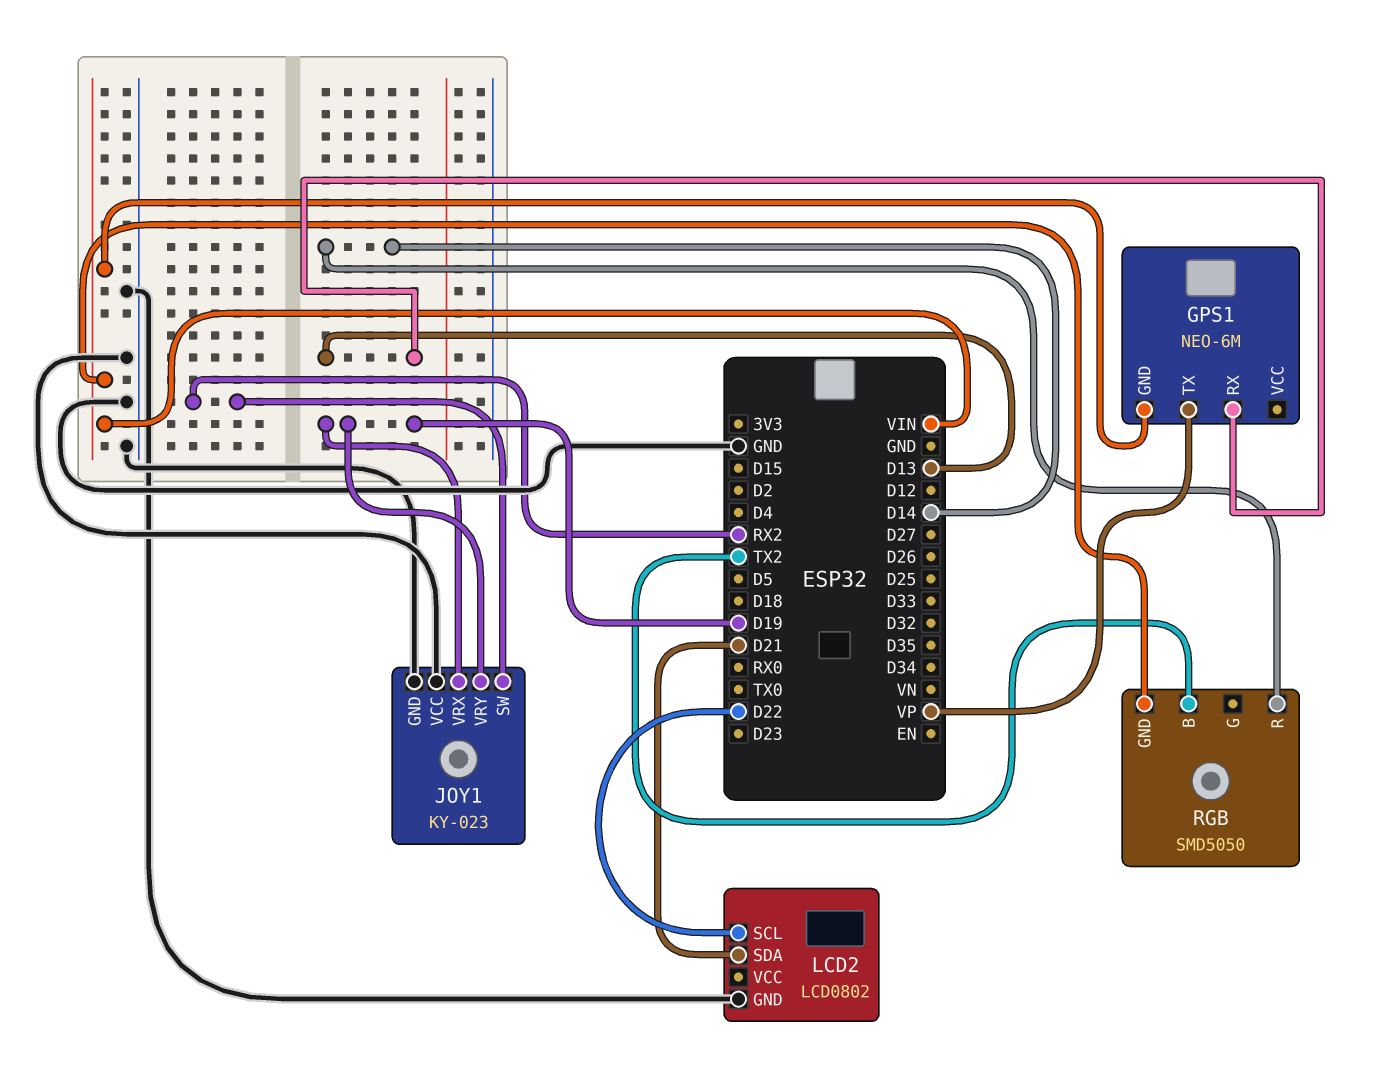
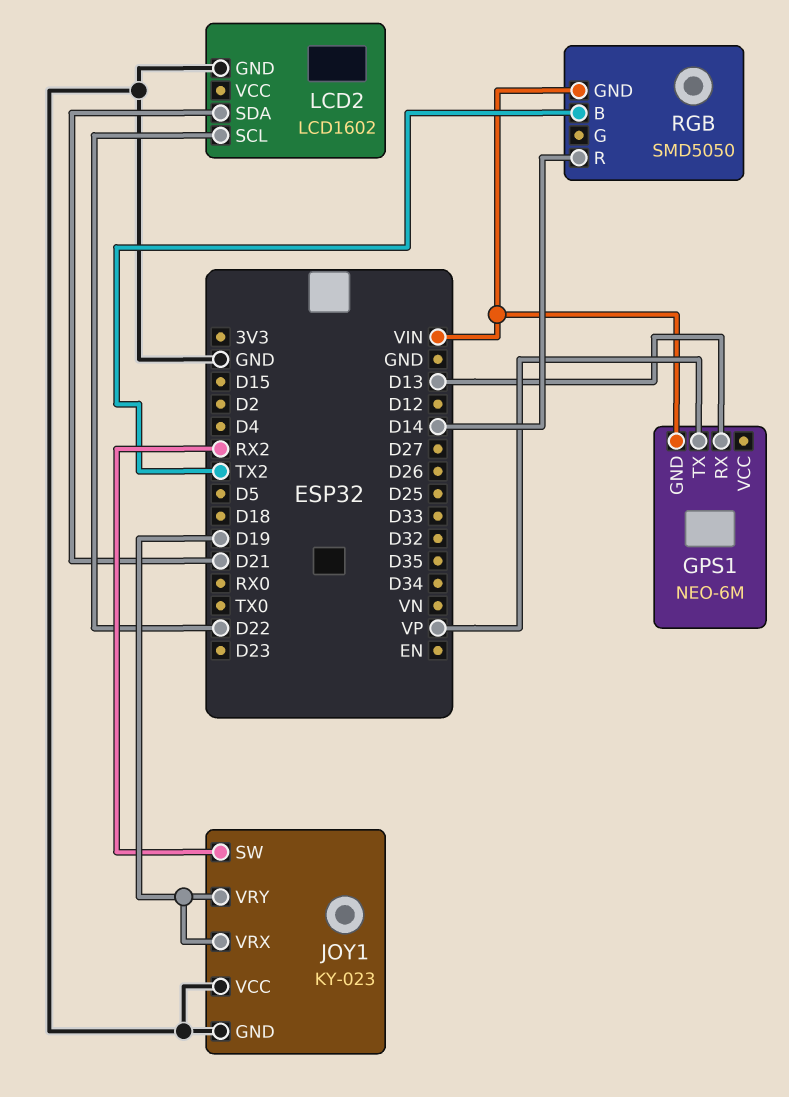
LCD2: LCD0802 -> LCD1602

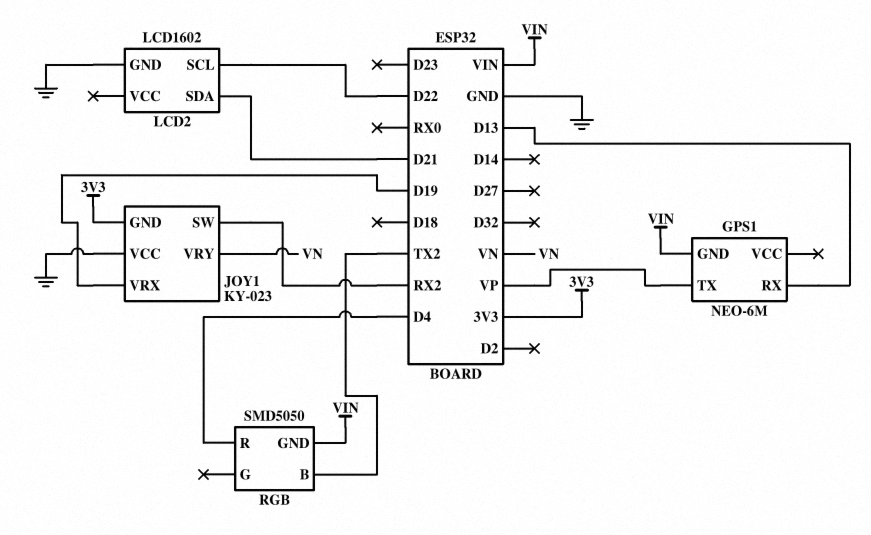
JOY1 pin GND: GND -> 3V3
JOY1 pin VRY: D19 -> VN
RGB pin R: D14 -> D4

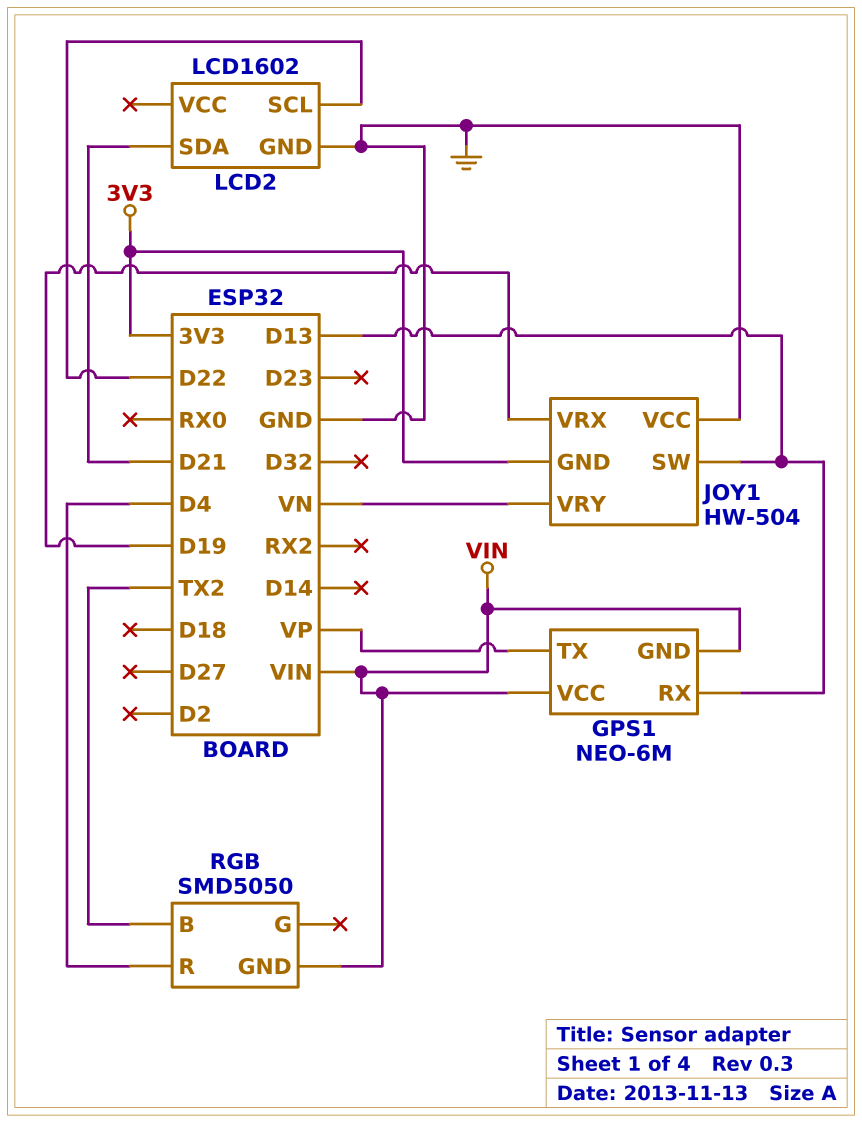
GPS1 pin VCC: none -> VIN
JOY1: KY-023 -> HW-504
JOY1 pin SW: RX2 -> D13

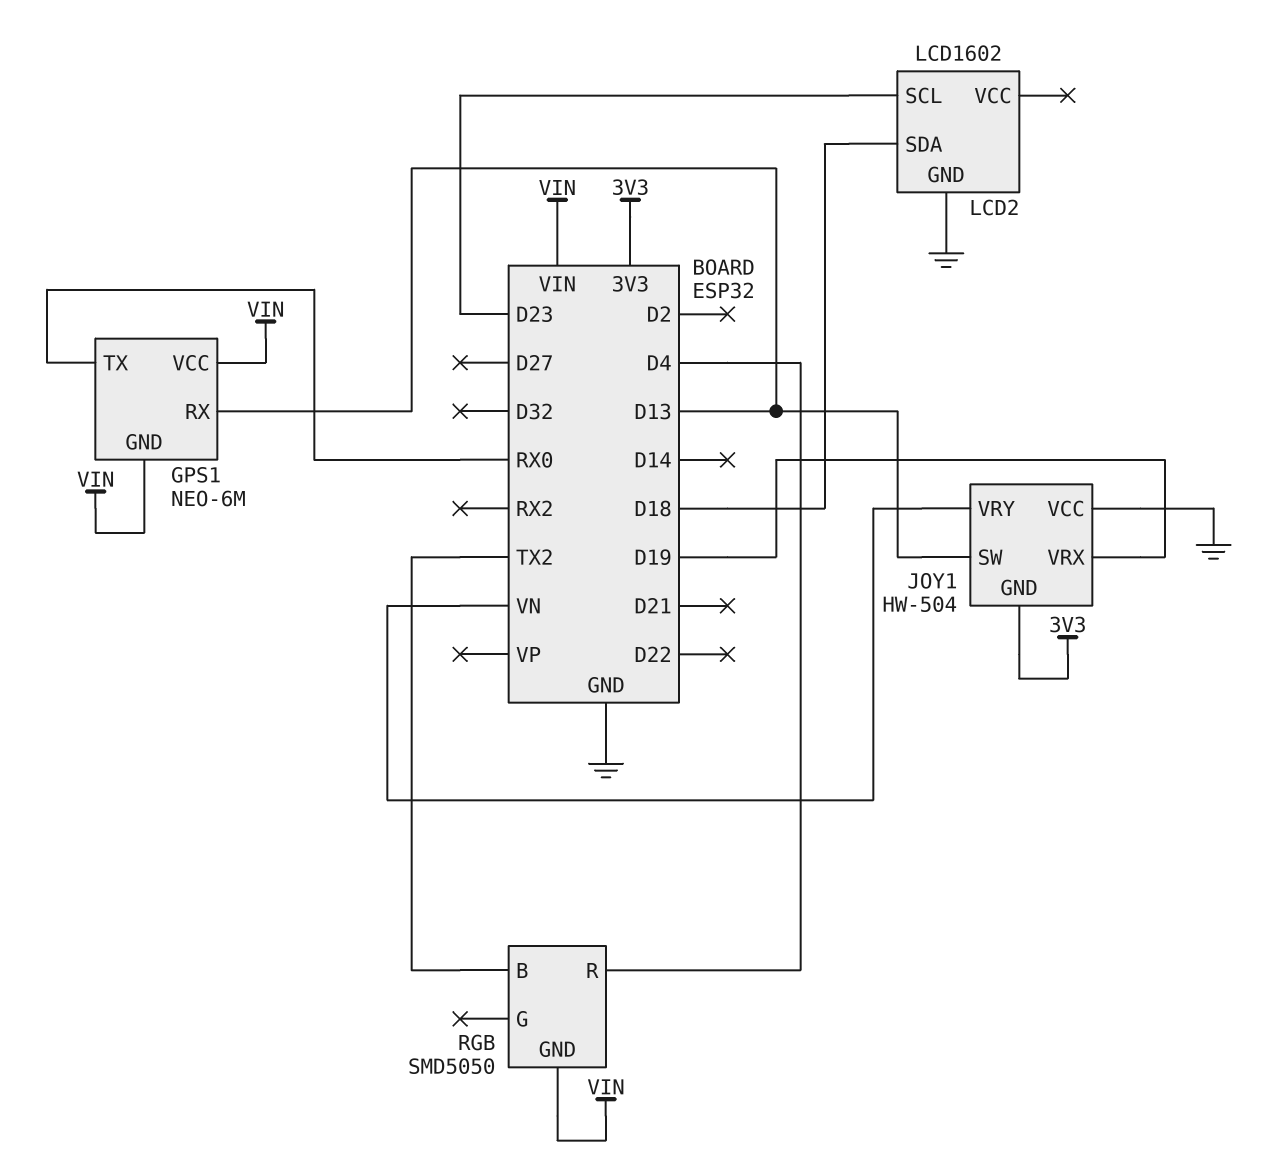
GPS1 pin TX: VP -> RX0
LCD2 pin SCL: D22 -> D23
LCD2 pin SDA: D21 -> D18

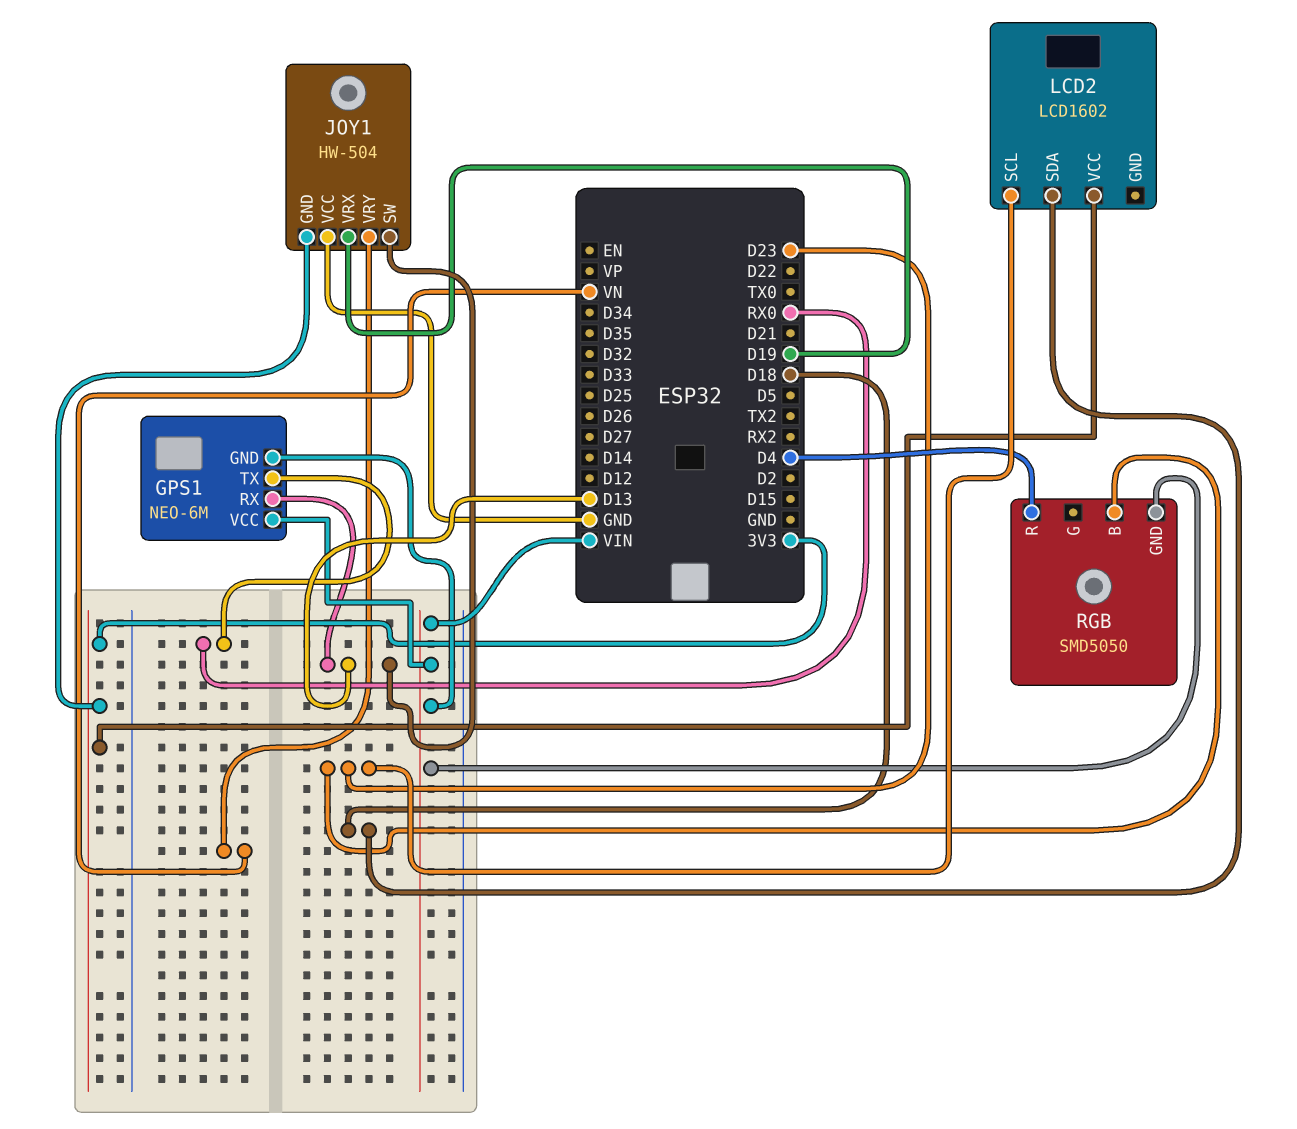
LCD2 pin GND: GND -> none
LCD2 pin VCC: none -> 3V3
RGB pin B: TX2 -> D23

